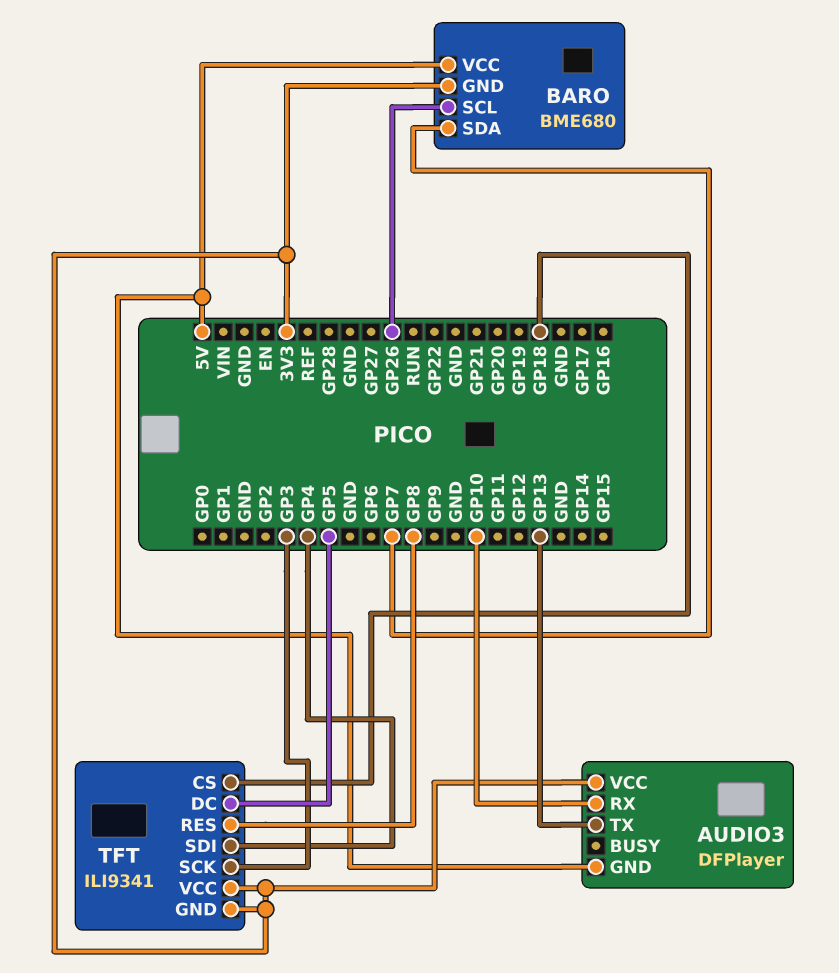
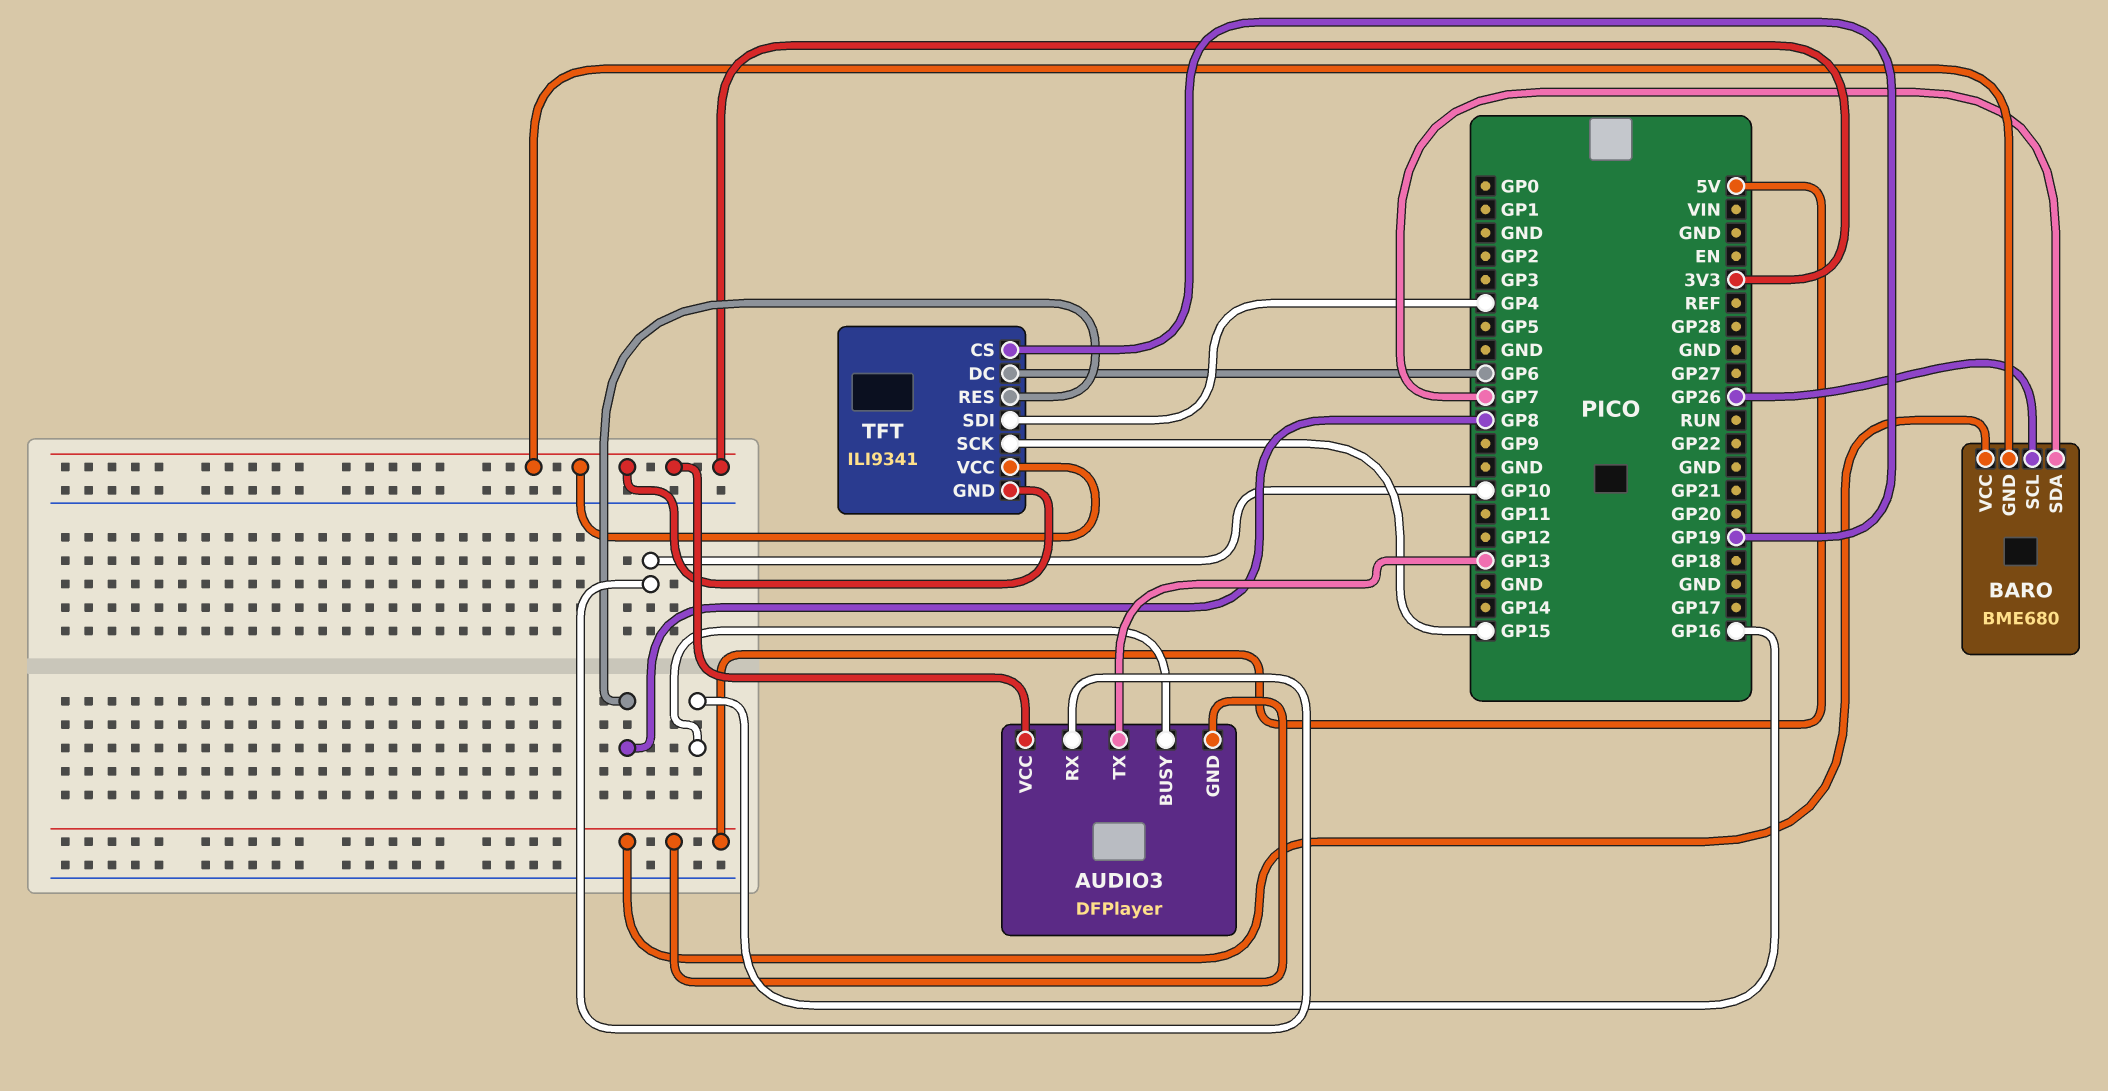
AUDIO3 pin BUSY: none -> GP16
TFT pin CS: GP18 -> GP19
TFT pin DC: GP5 -> GP6
TFT pin SCK: GP3 -> GP15

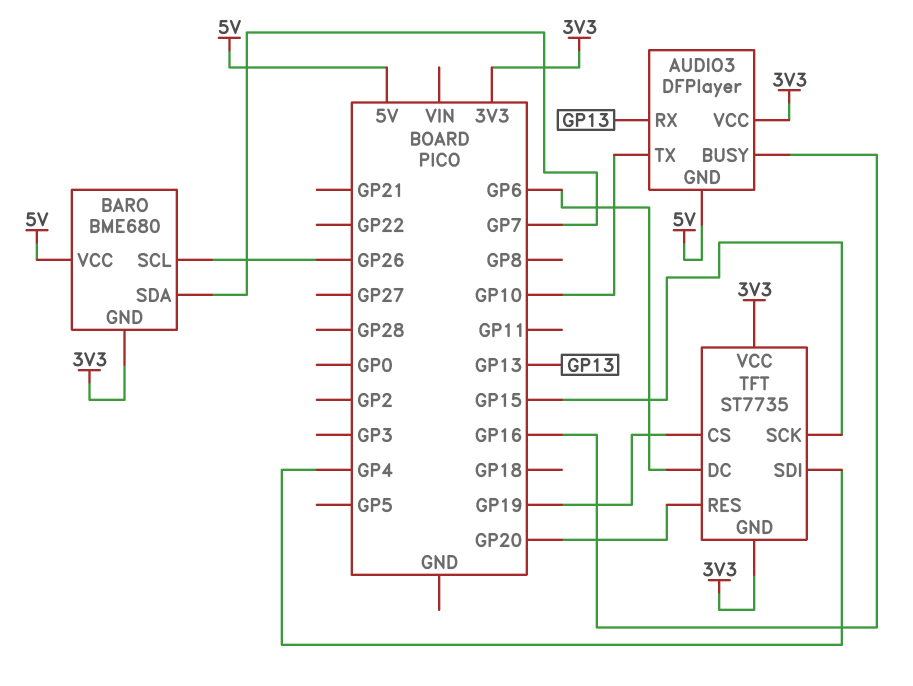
AUDIO3 pin RX: GP10 -> GP13
AUDIO3 pin TX: GP13 -> GP10
TFT: ILI9341 -> ST7735
TFT pin RES: GP8 -> GP20

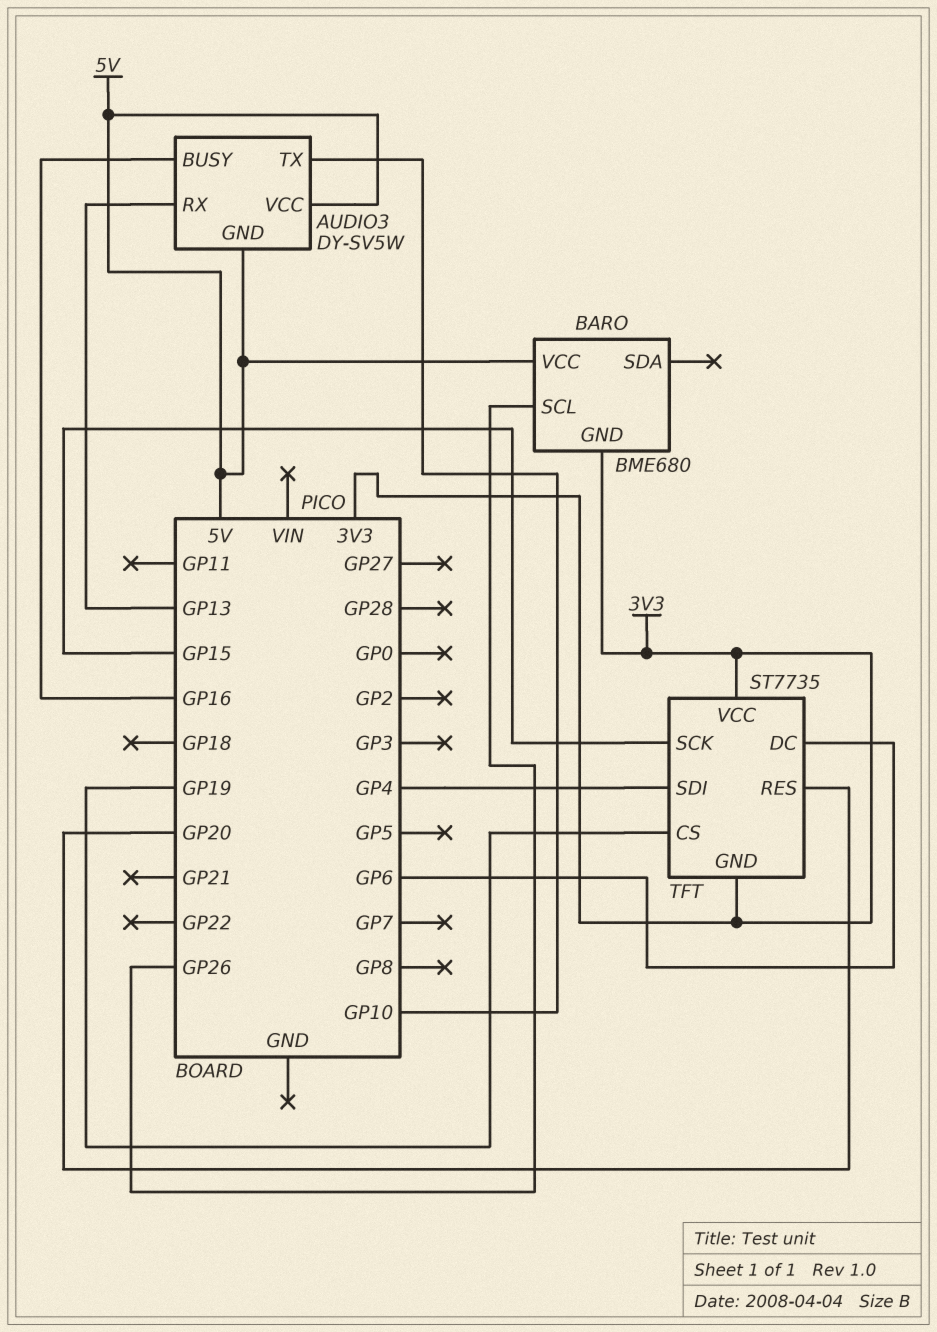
AUDIO3: DFPlayer -> DY-SV5W
AUDIO3 pin VCC: 3V3 -> 5V
BARO pin SDA: GP7 -> none

